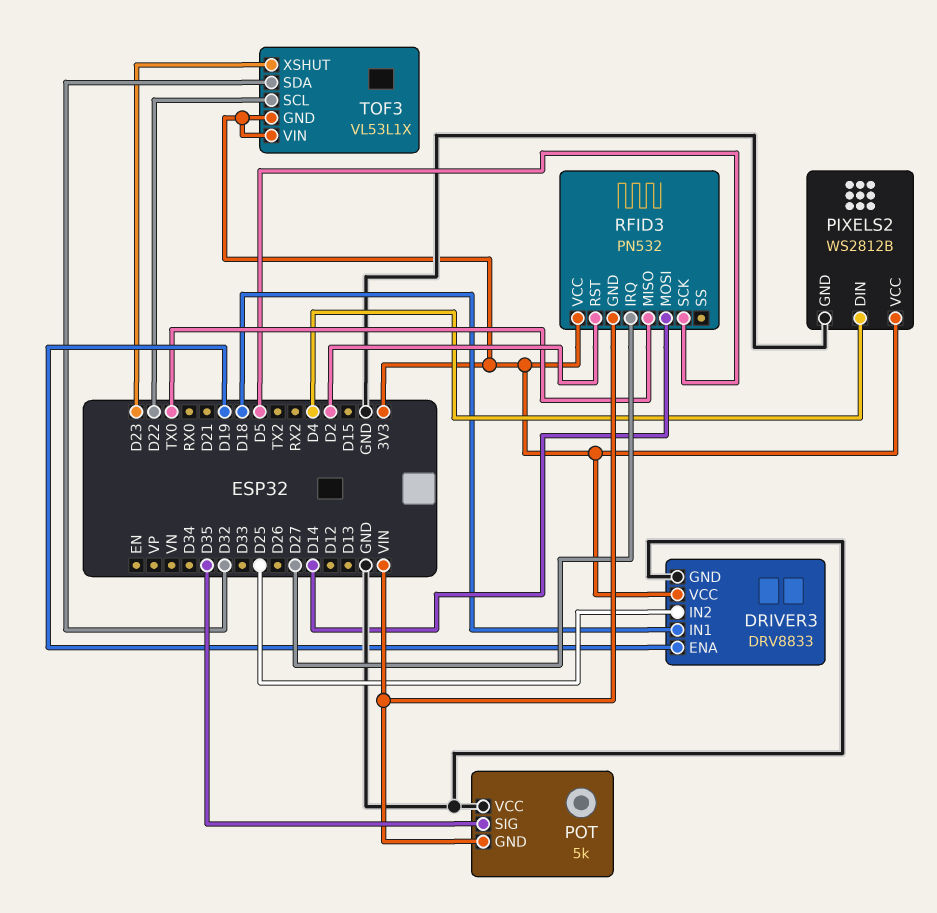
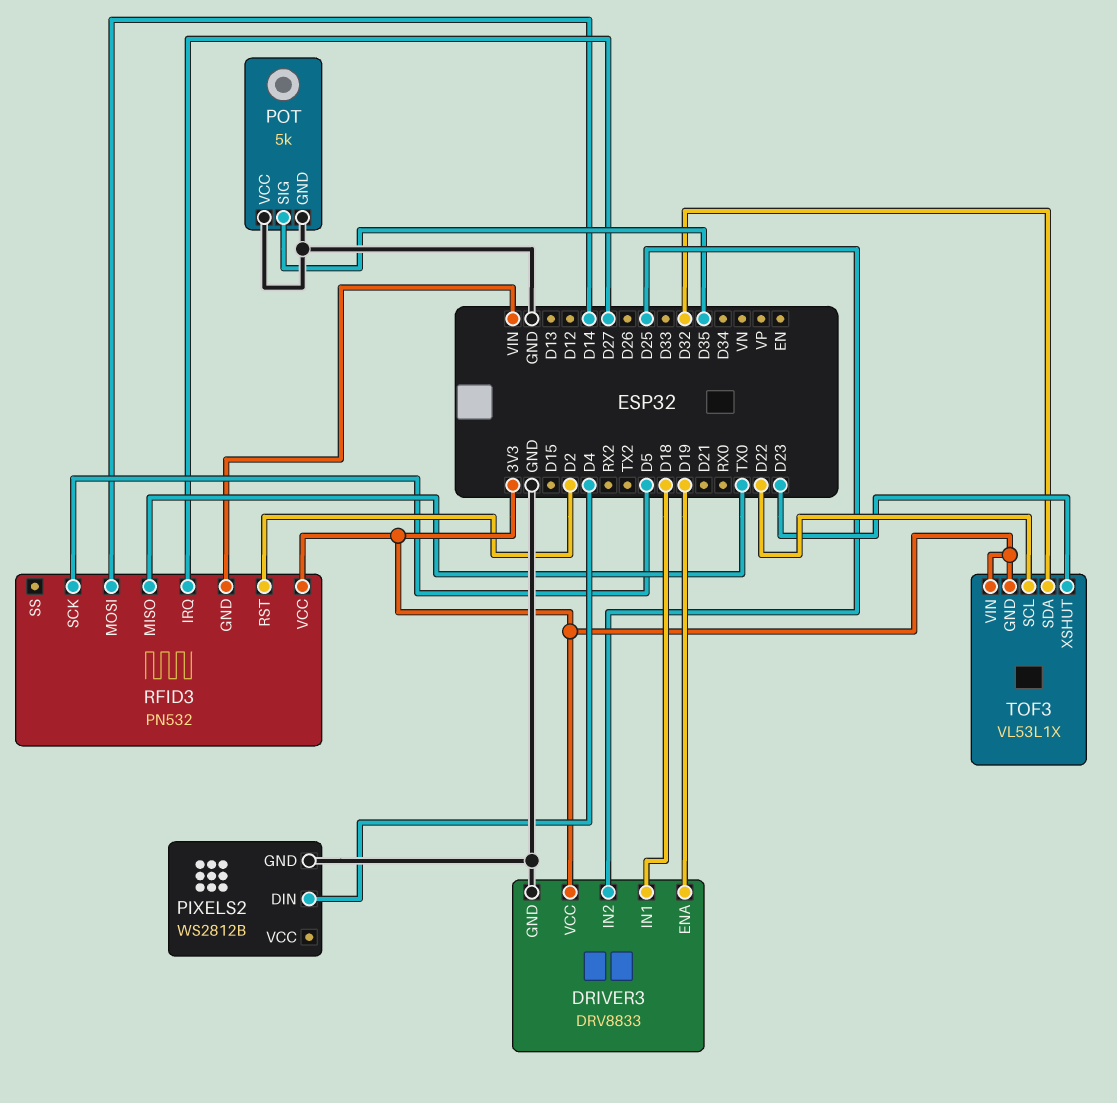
PIXELS2 pin VCC: 3V3 -> none
POT pin GND: VIN -> GND

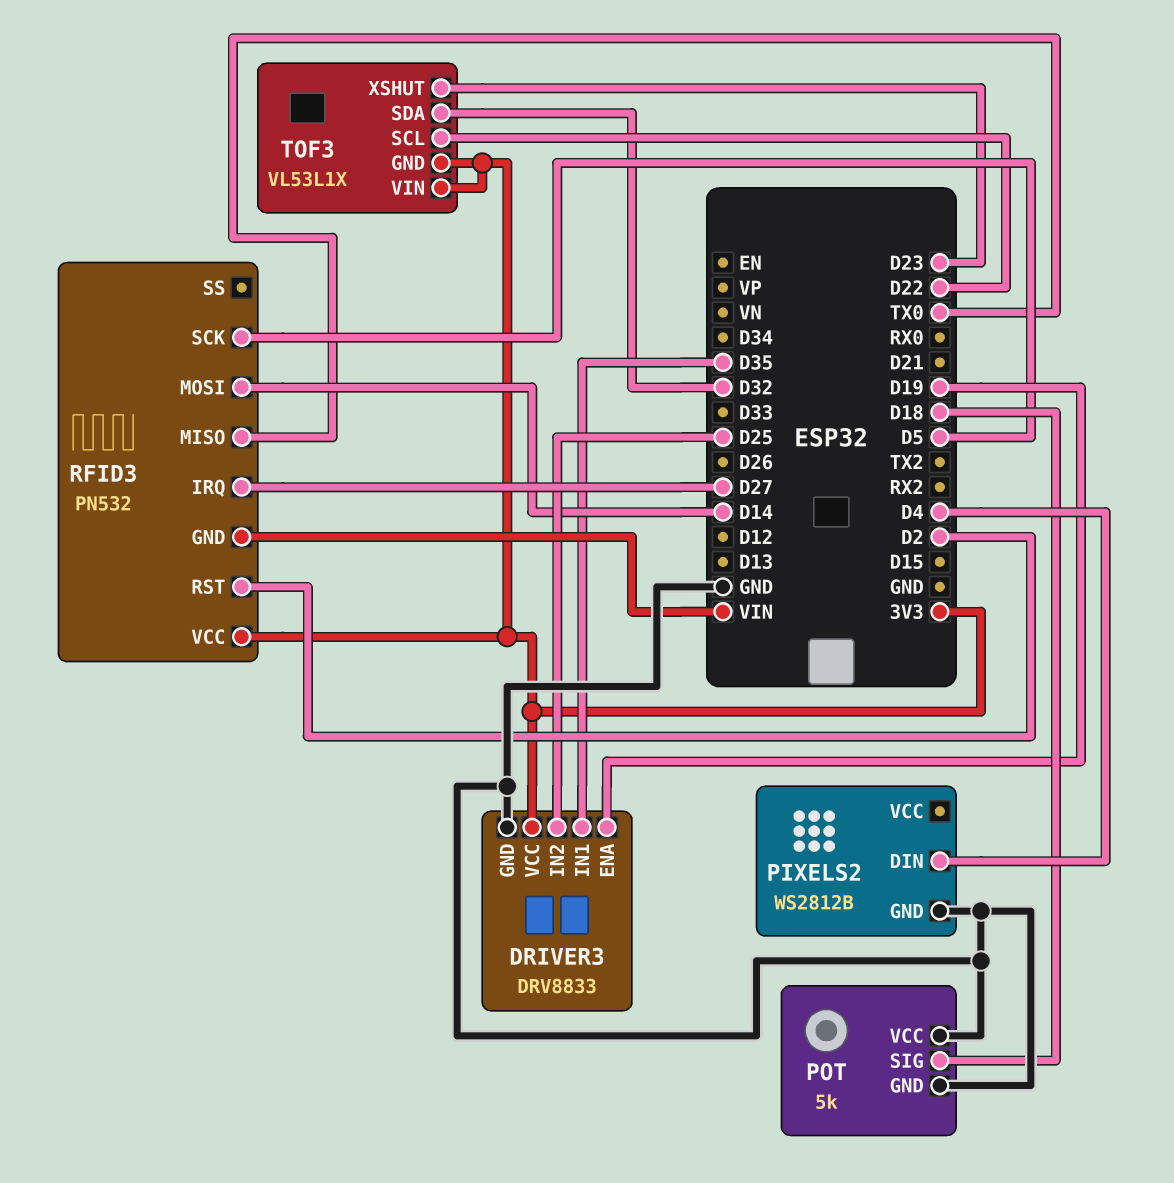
DRIVER3 pin IN1: D18 -> D35
POT pin SIG: D35 -> D18

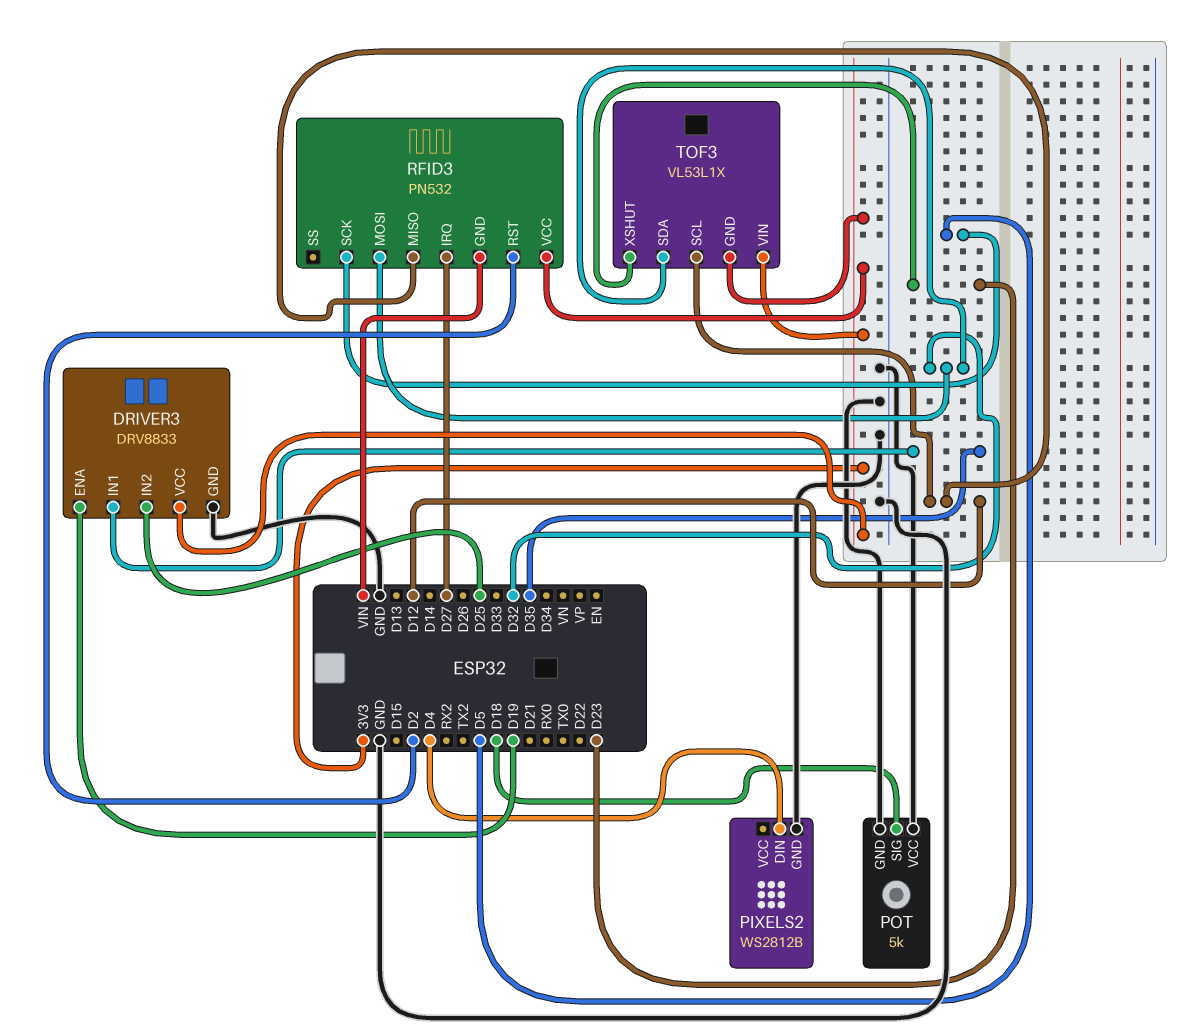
RFID3 pin MISO: TX0 -> D12
RFID3 pin MOSI: D14 -> D32
TOF3 pin SCL: D22 -> D12

